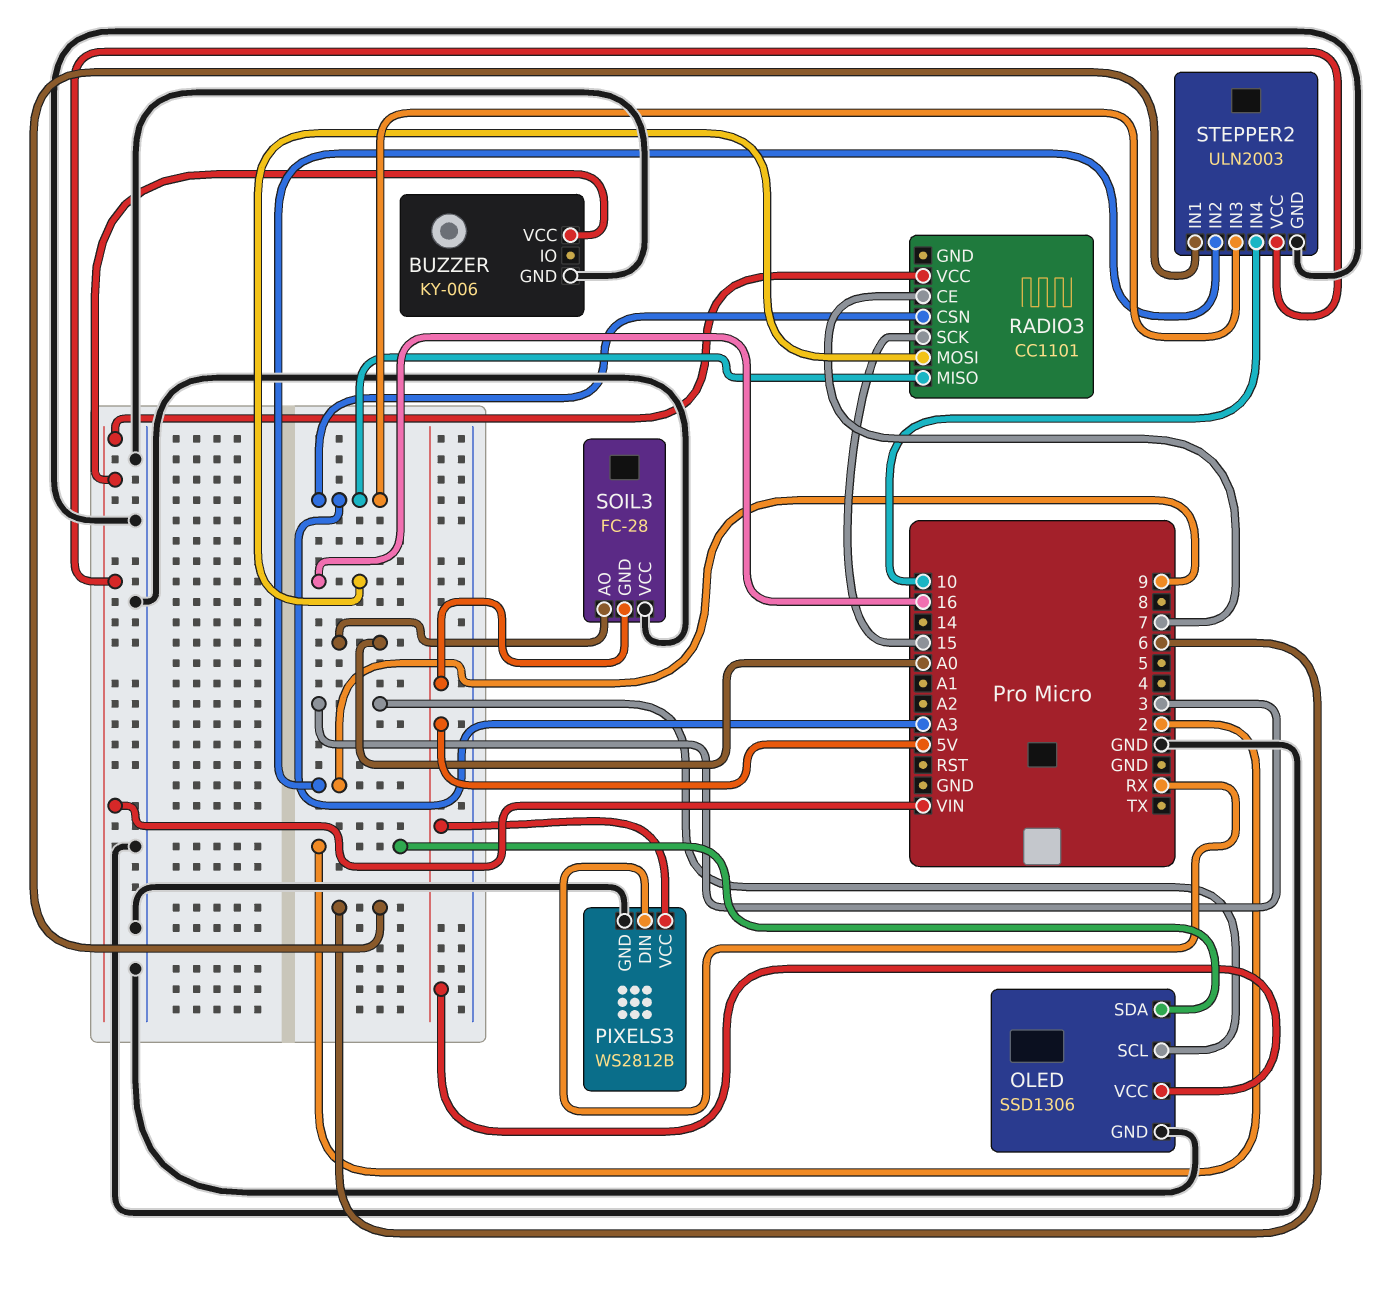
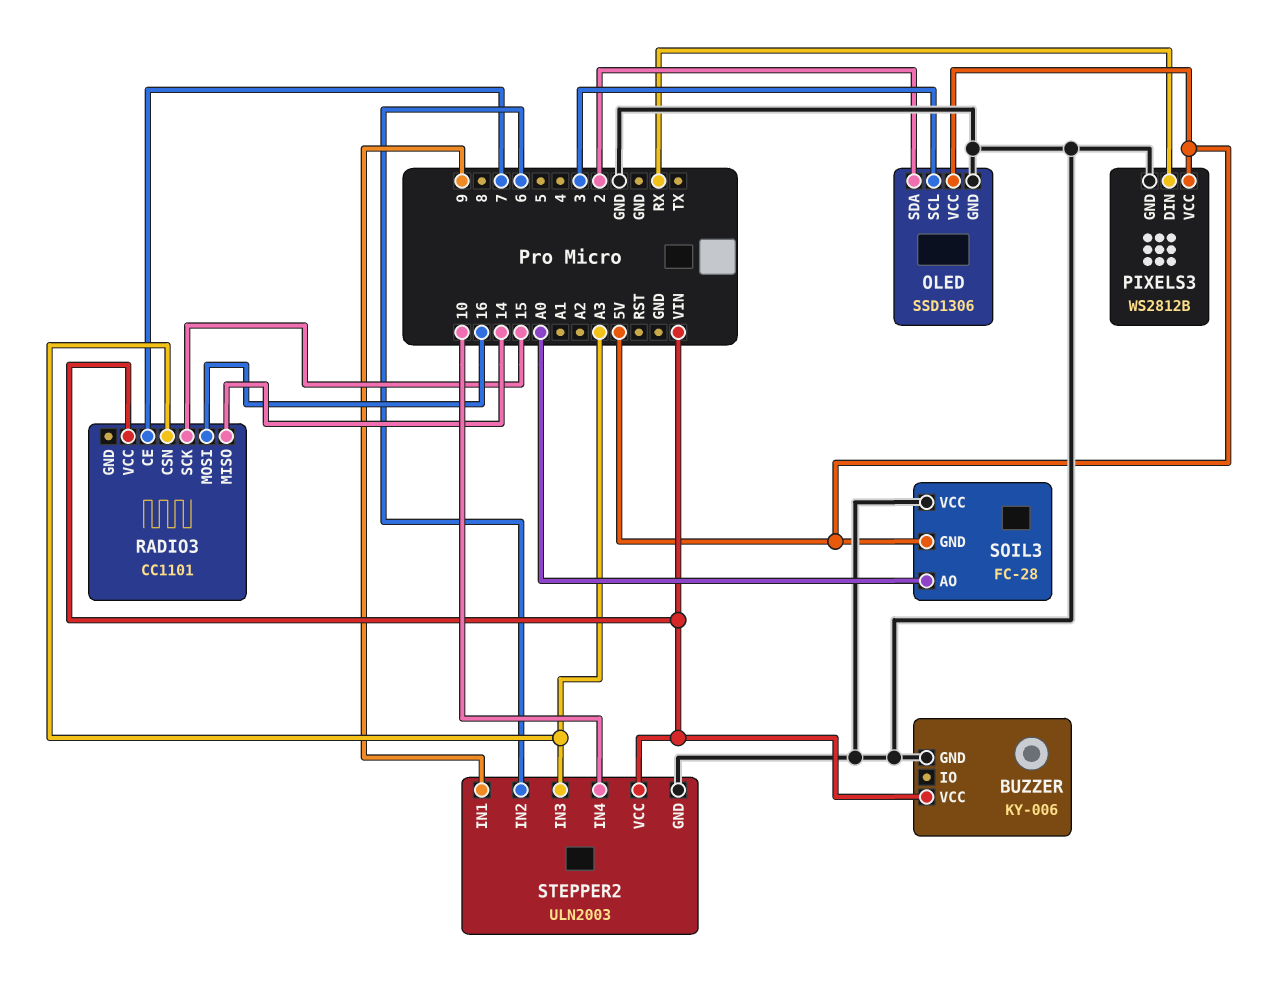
RADIO3 pin MISO: A3 -> 14
STEPPER2 pin IN1: 6 -> 9
STEPPER2 pin IN2: 9 -> 6

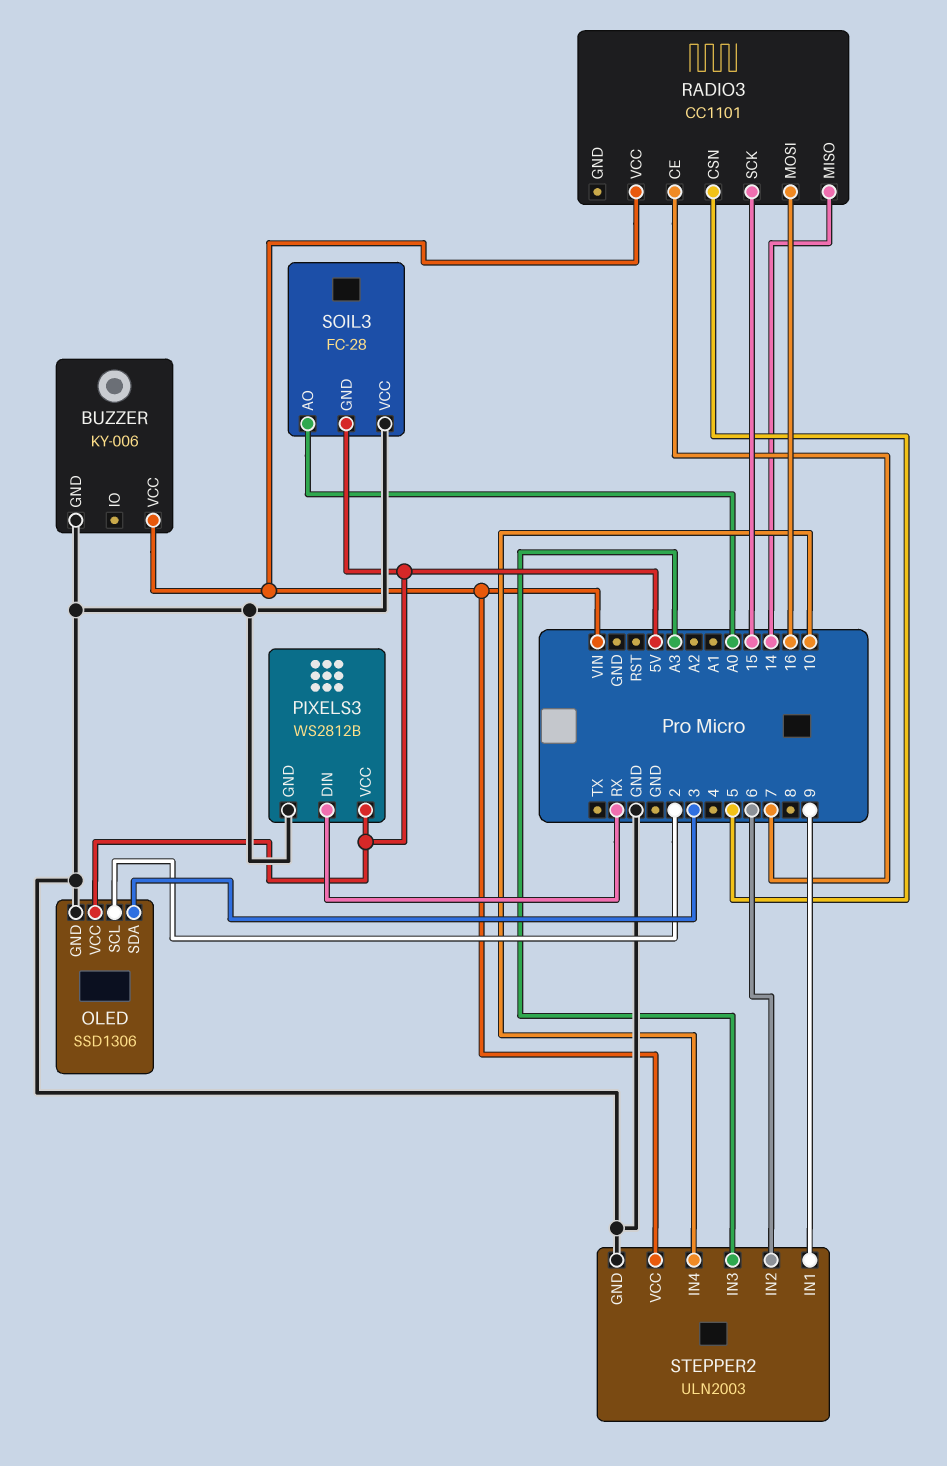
OLED pin SCL: 3 -> 2
OLED pin SDA: 2 -> 3
RADIO3 pin CSN: A3 -> 5

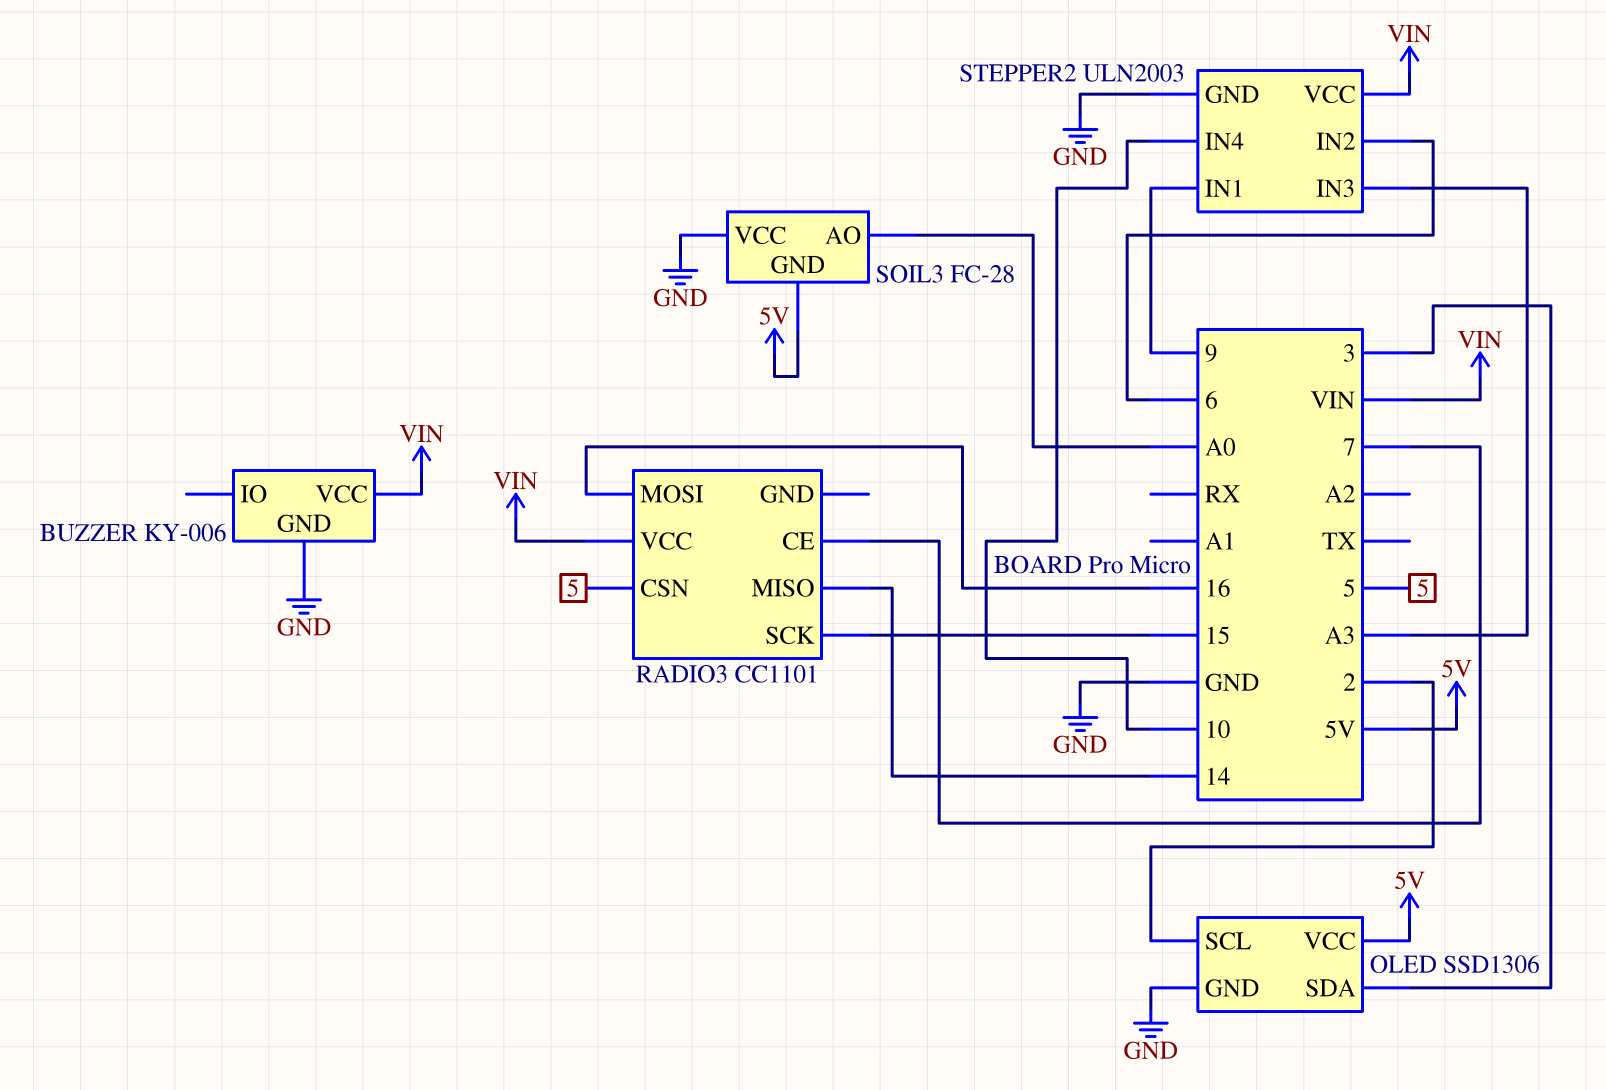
PIXELS3: WS2812B -> none
PIXELS3 pin DIN: RX -> none
PIXELS3 pin GND: GND -> none
PIXELS3 pin VCC: 5V -> none

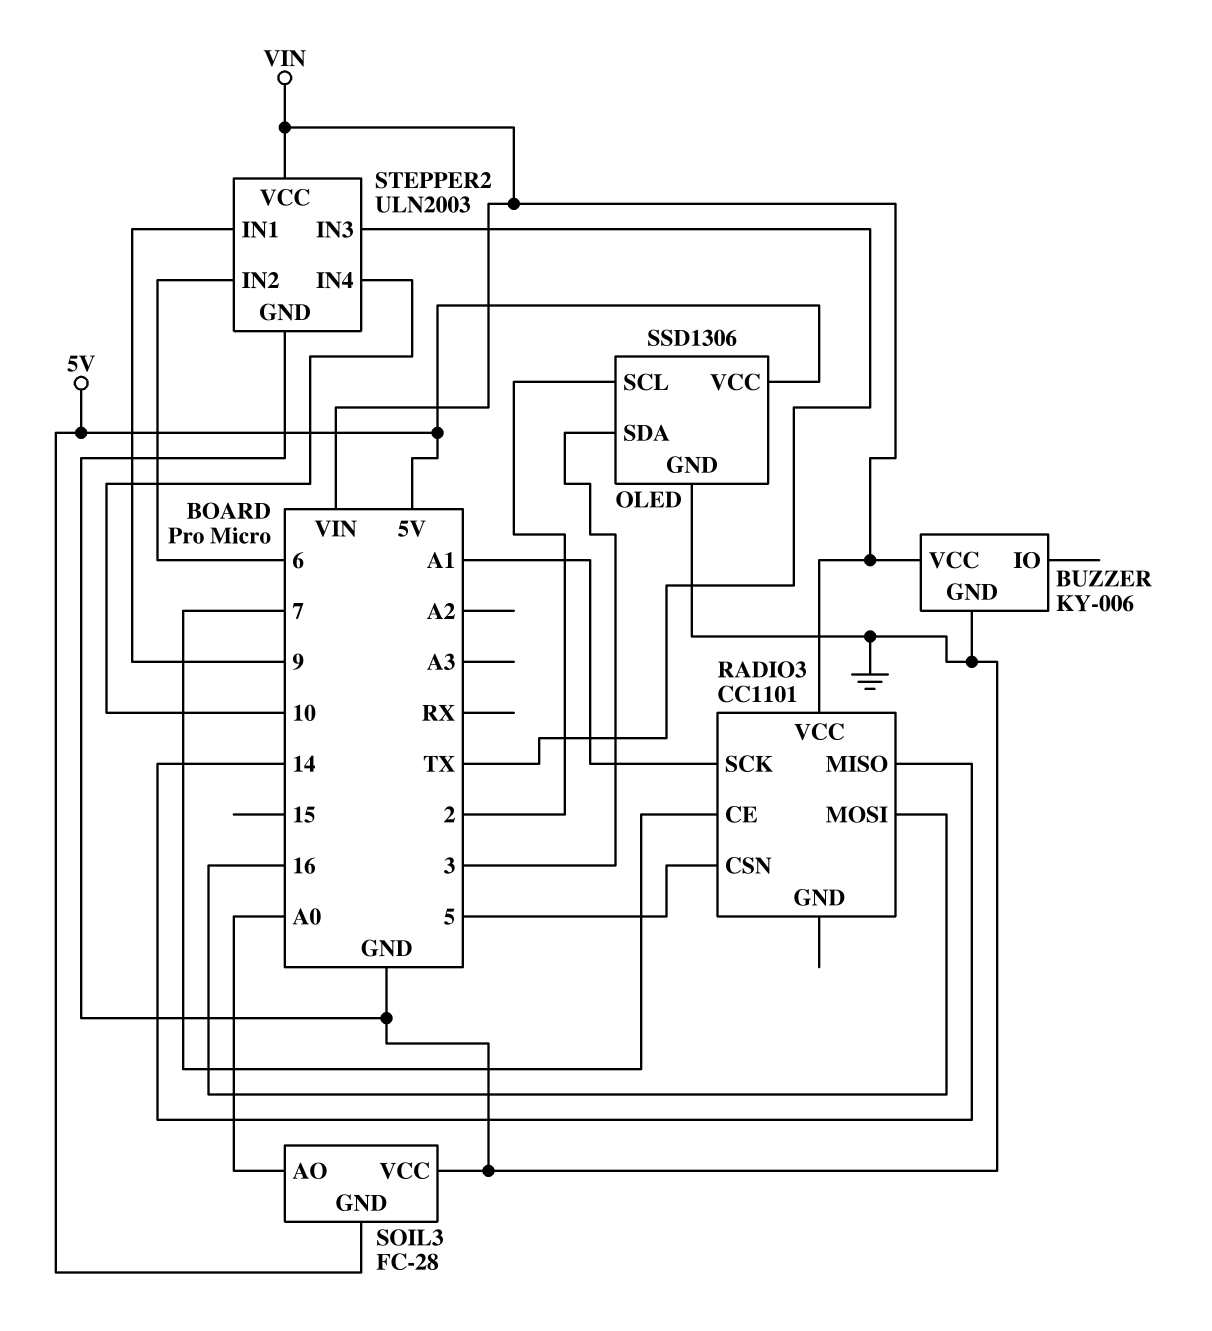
RADIO3 pin SCK: 15 -> A1
STEPPER2 pin IN3: A3 -> TX

